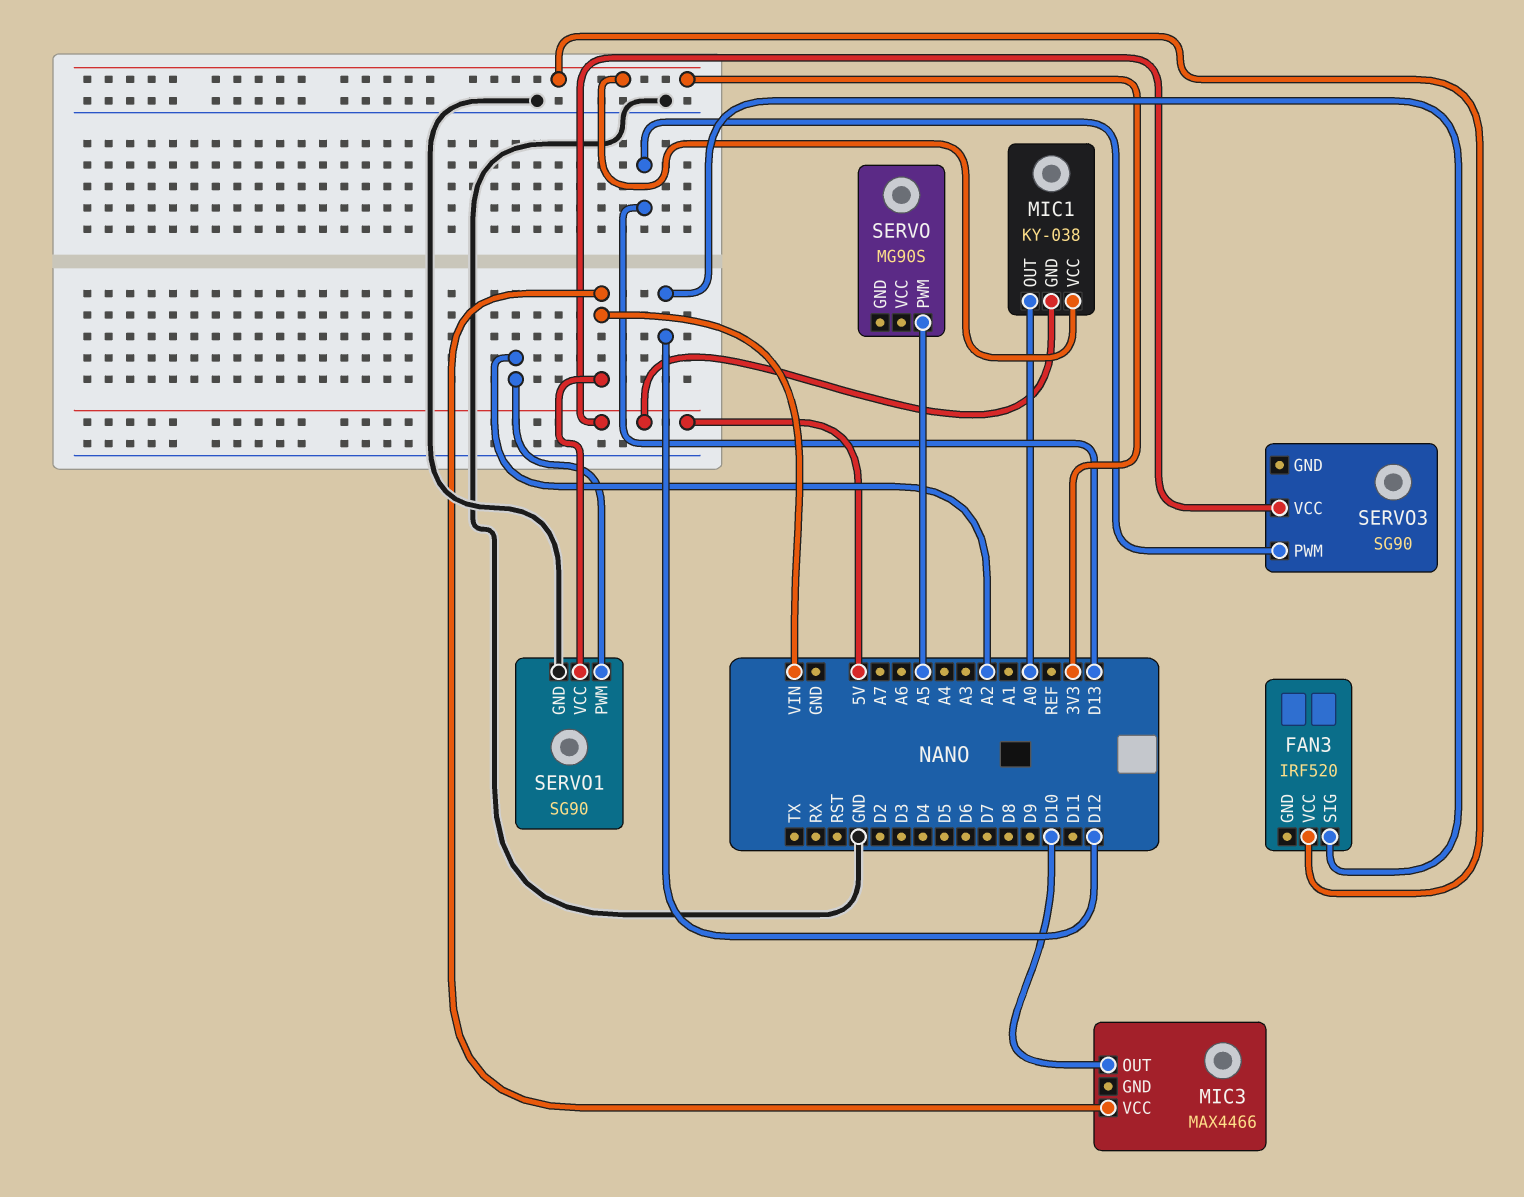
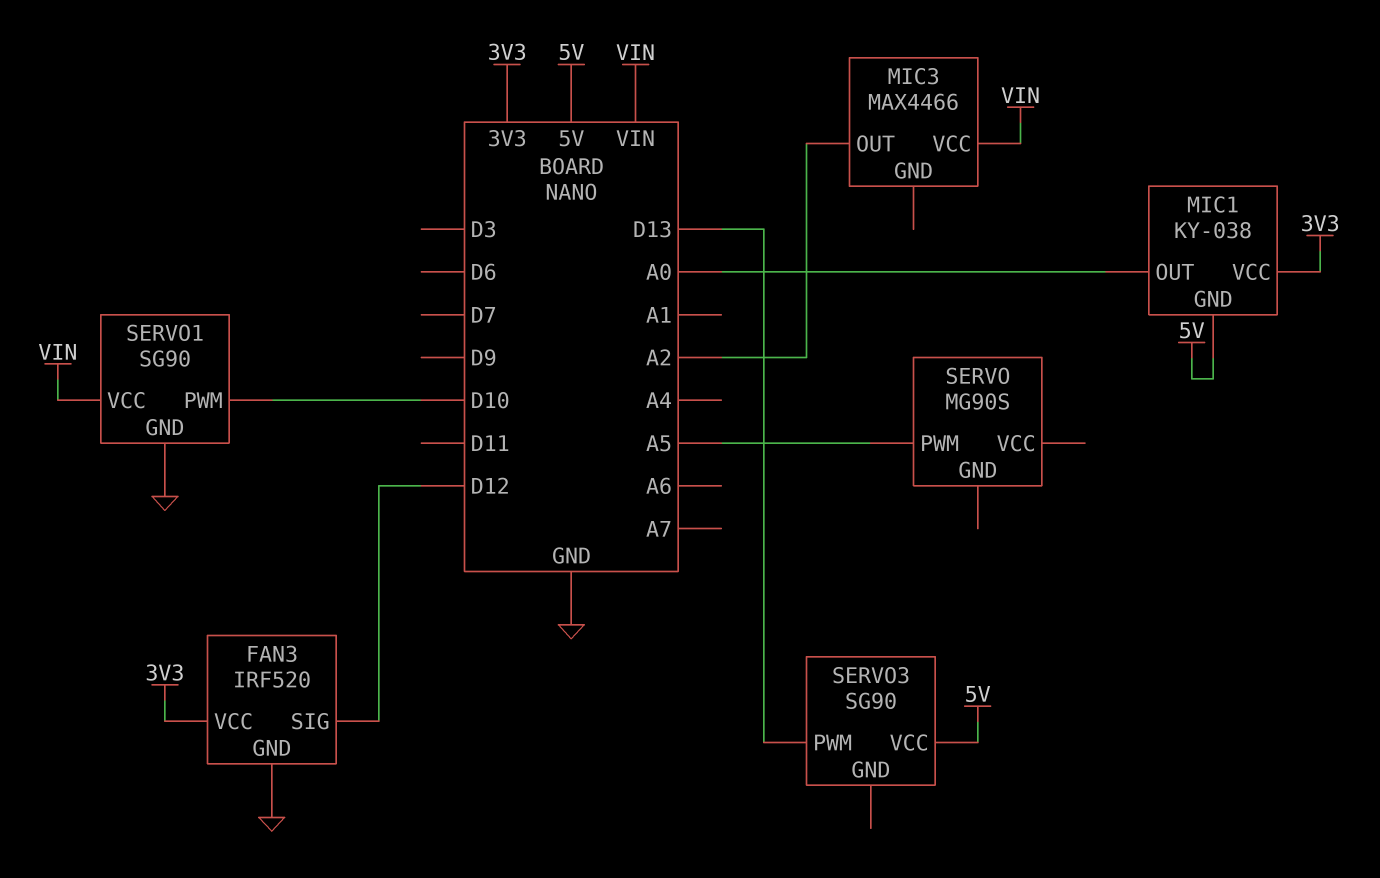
FAN3 pin GND: none -> GND
MIC3 pin OUT: D10 -> A2
SERVO1 pin PWM: A2 -> D10

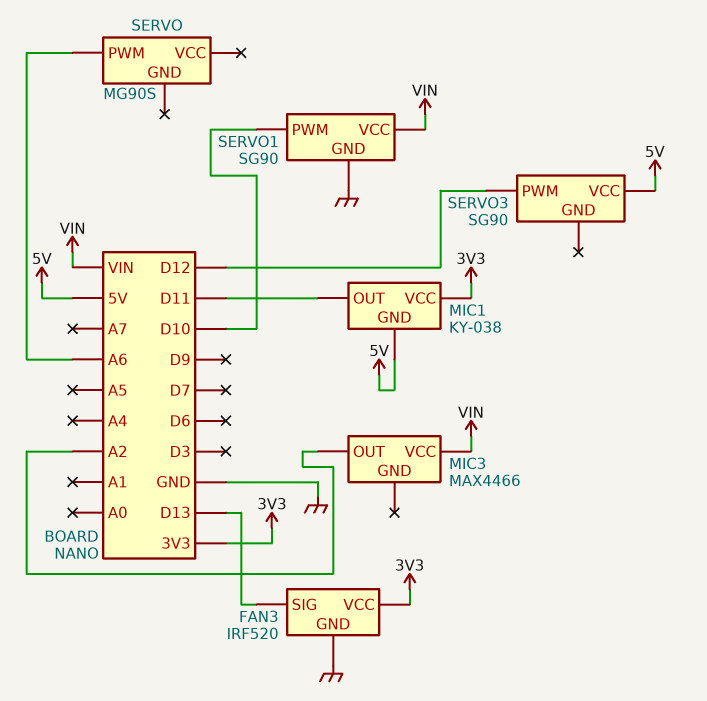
FAN3 pin SIG: D12 -> D13
MIC1 pin OUT: A0 -> D11
SERVO pin PWM: A5 -> A6
SERVO3 pin PWM: D13 -> D12

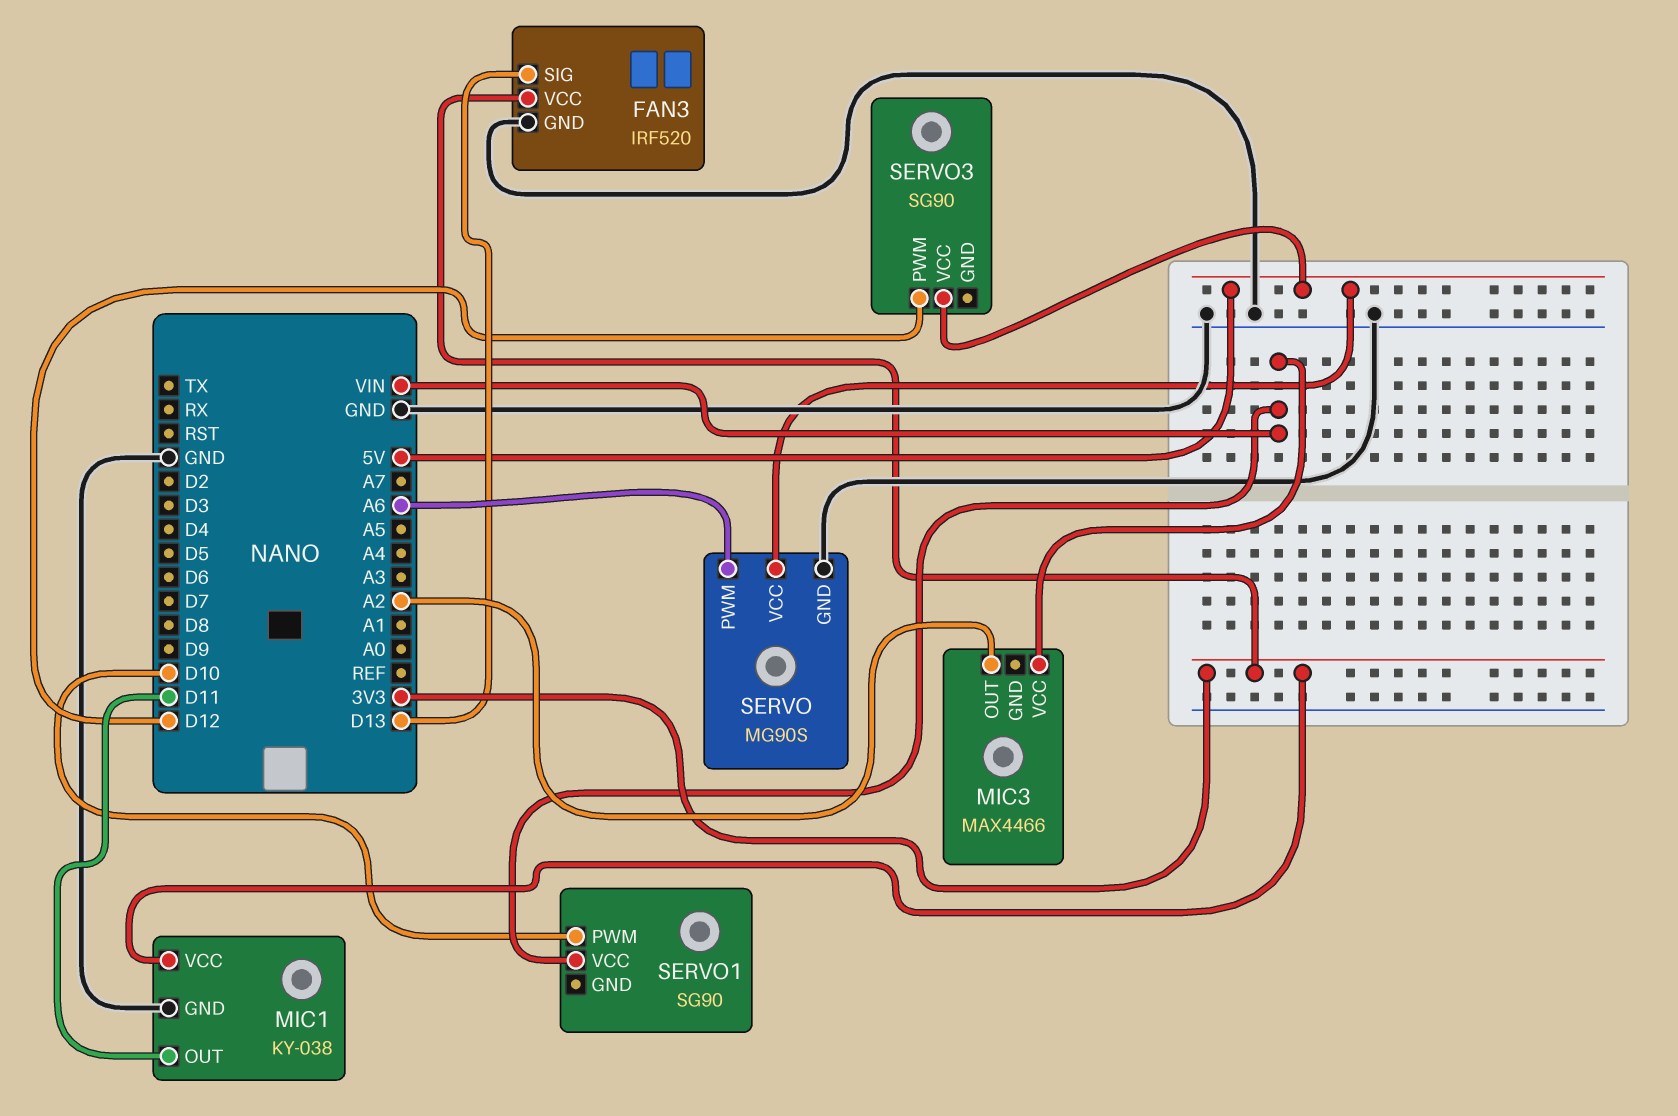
MIC1 pin GND: 5V -> GND
SERVO pin GND: none -> GND
SERVO pin VCC: none -> 5V
SERVO1 pin GND: GND -> none

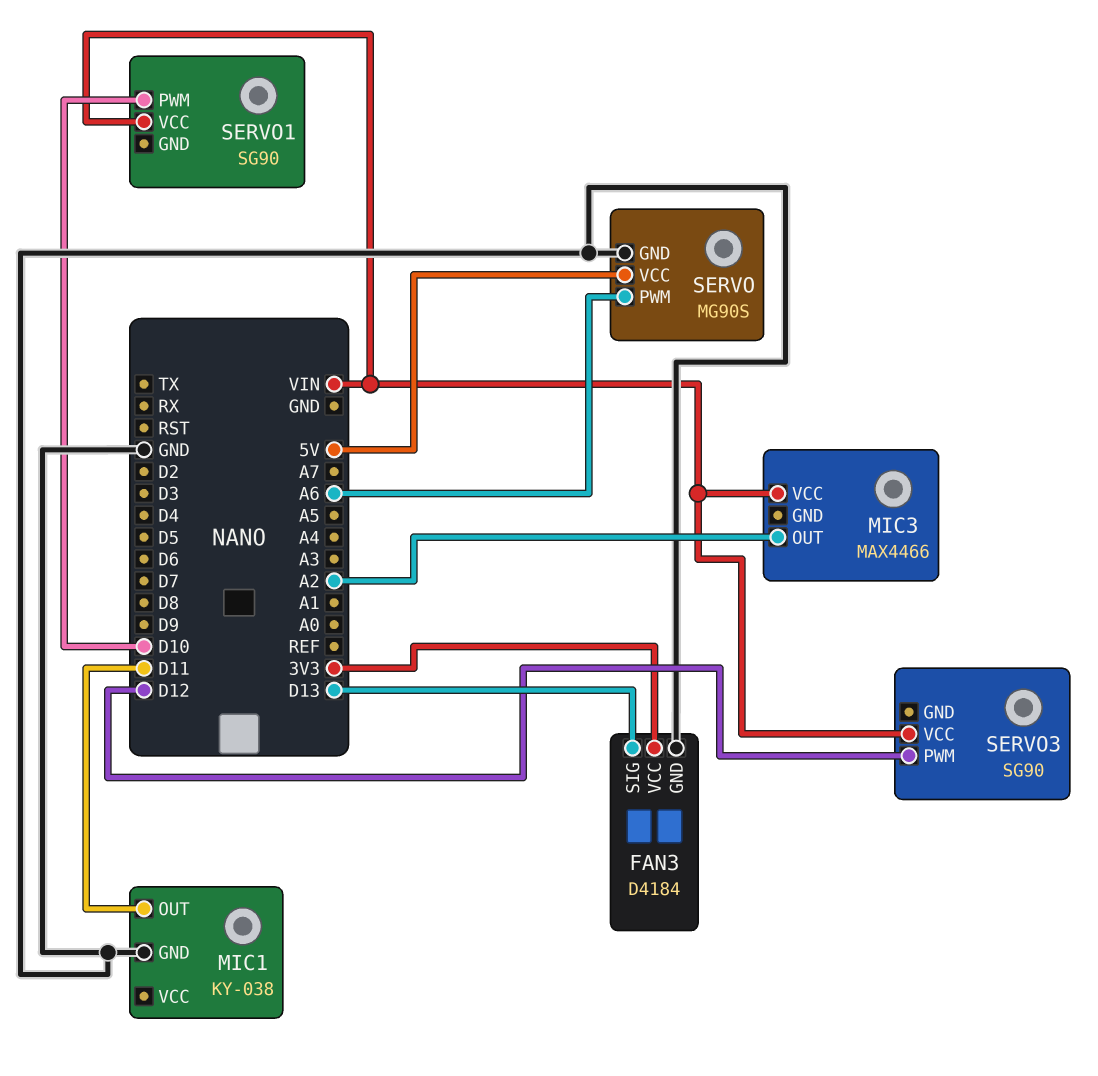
FAN3: IRF520 -> D4184
MIC1 pin VCC: 3V3 -> none
SERVO3 pin VCC: 5V -> VIN

